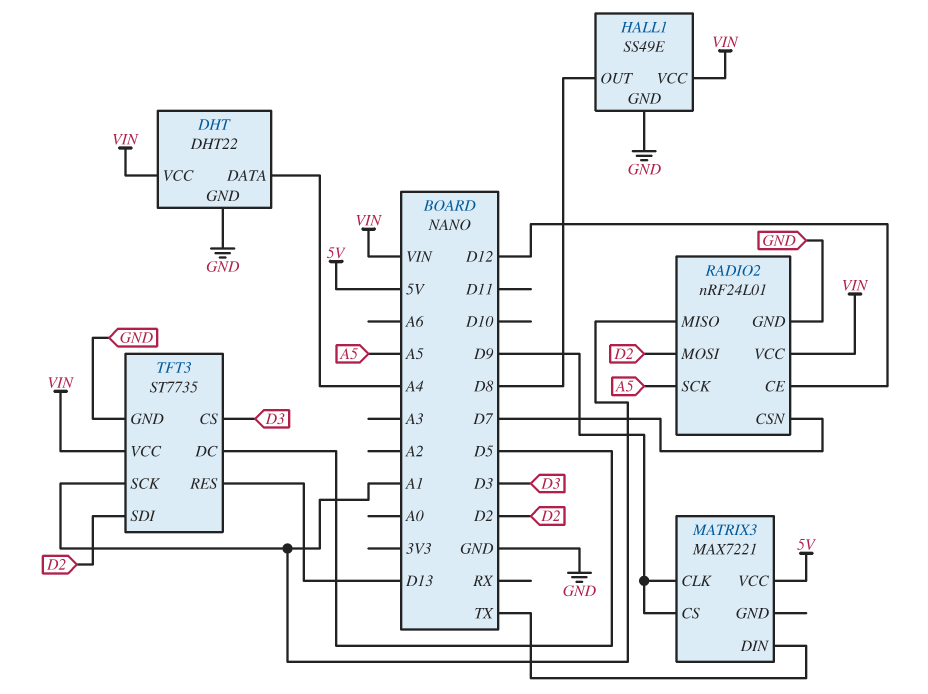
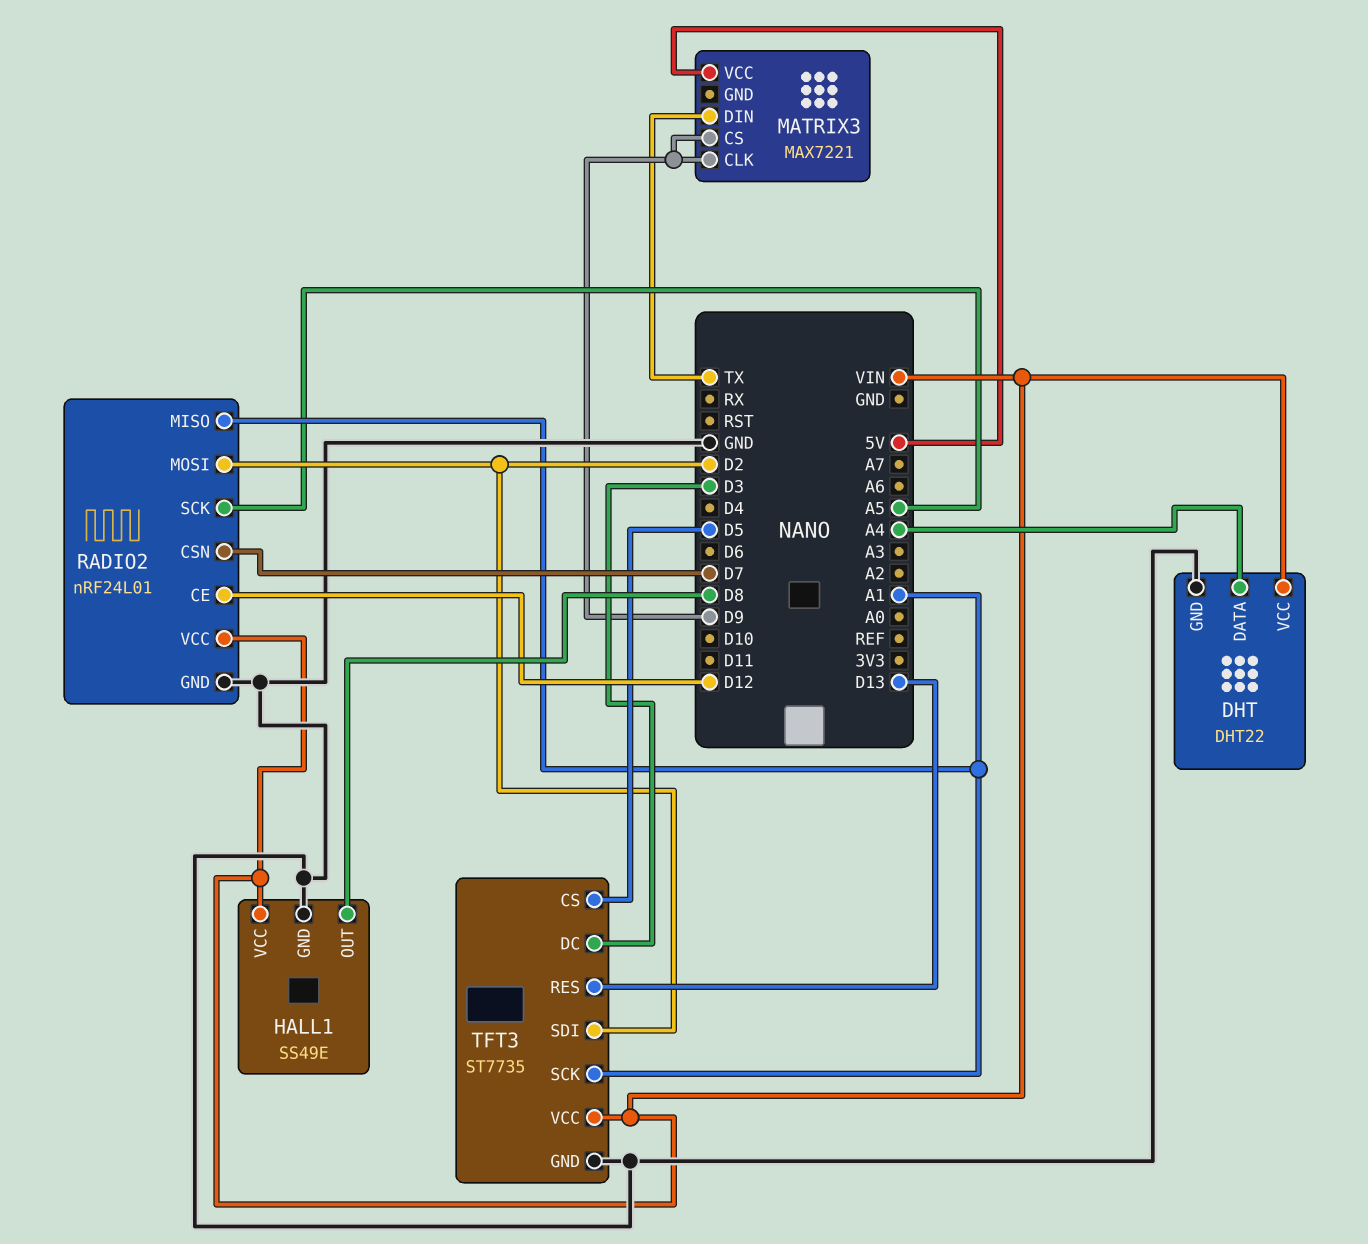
TFT3 pin CS: D3 -> D5
TFT3 pin DC: D5 -> D3

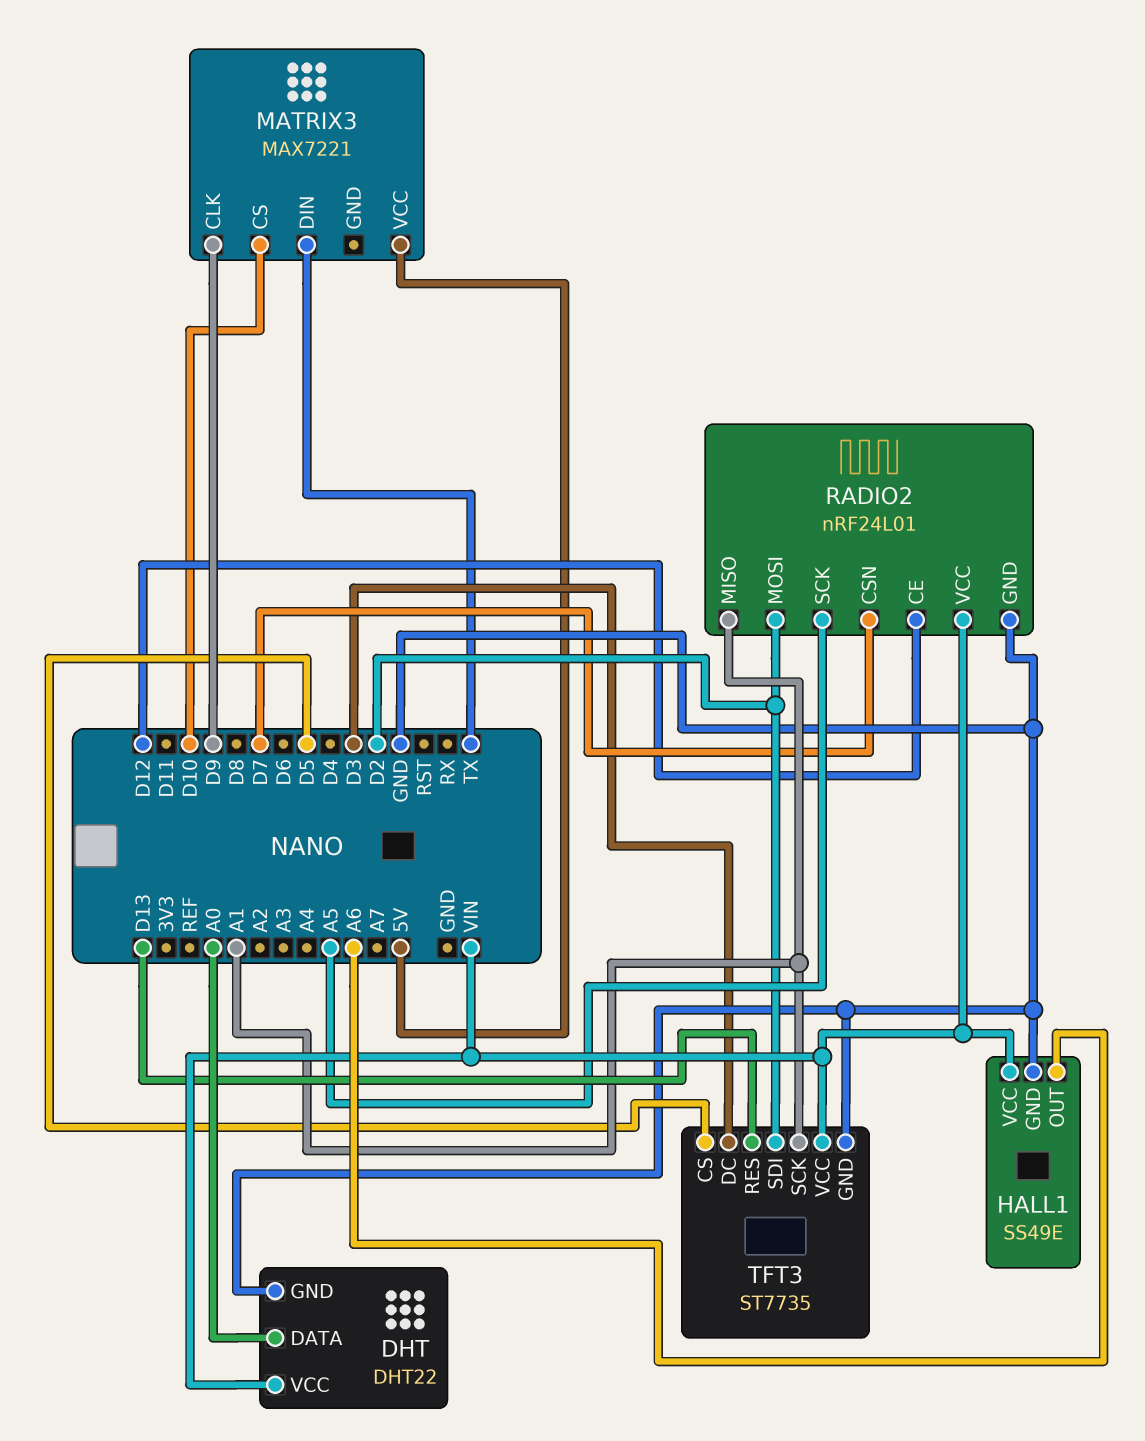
DHT pin DATA: A4 -> A0
HALL1 pin OUT: D8 -> A6
MATRIX3 pin CS: D9 -> D10

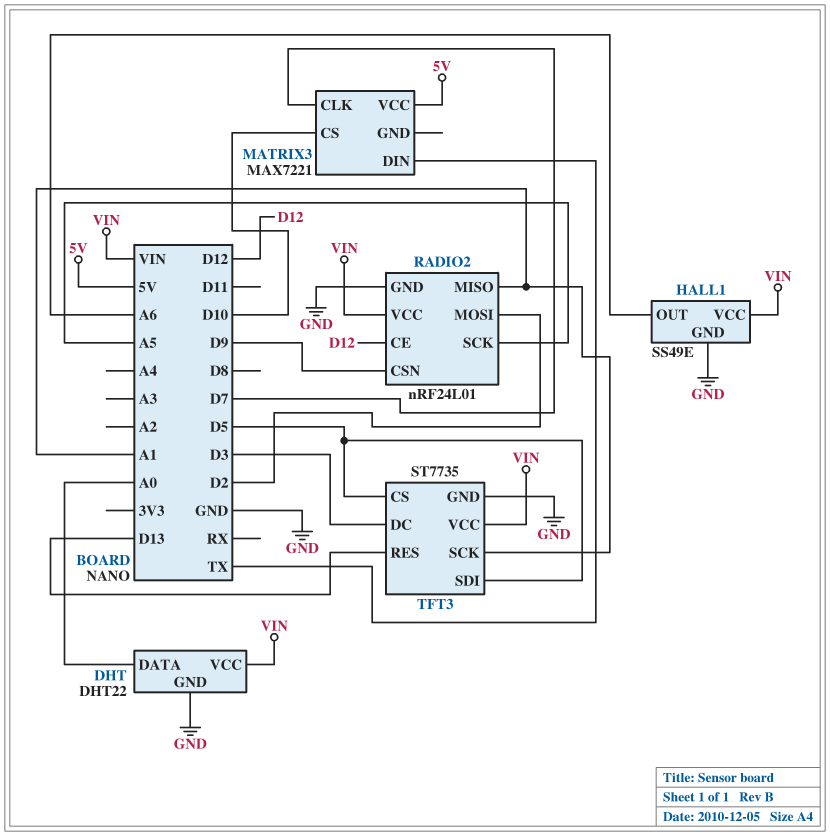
MATRIX3 pin CLK: D9 -> D7
RADIO2 pin CSN: D7 -> D9
TFT3 pin SDI: D2 -> D5

